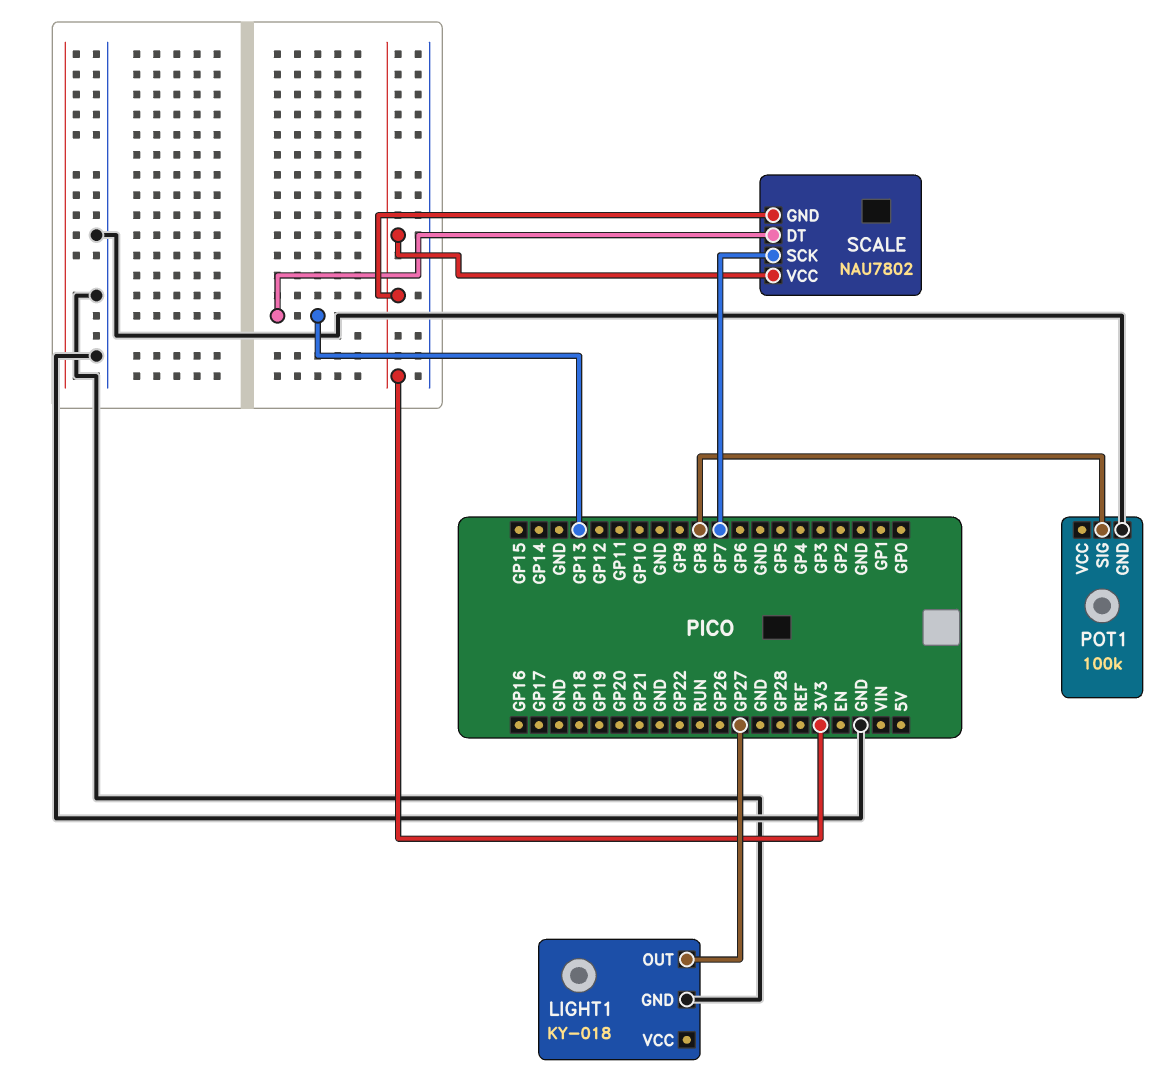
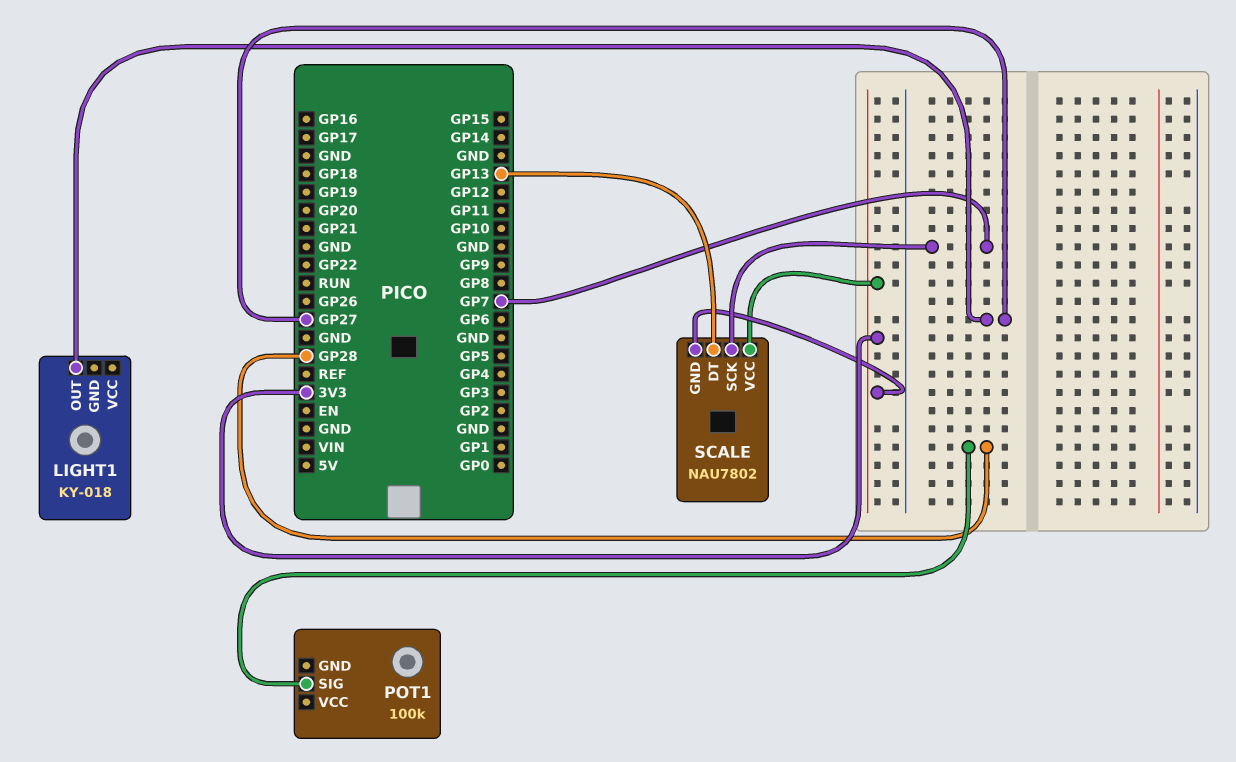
LIGHT1 pin GND: GND -> none
POT1 pin GND: GND -> none
POT1 pin SIG: GP8 -> GP28

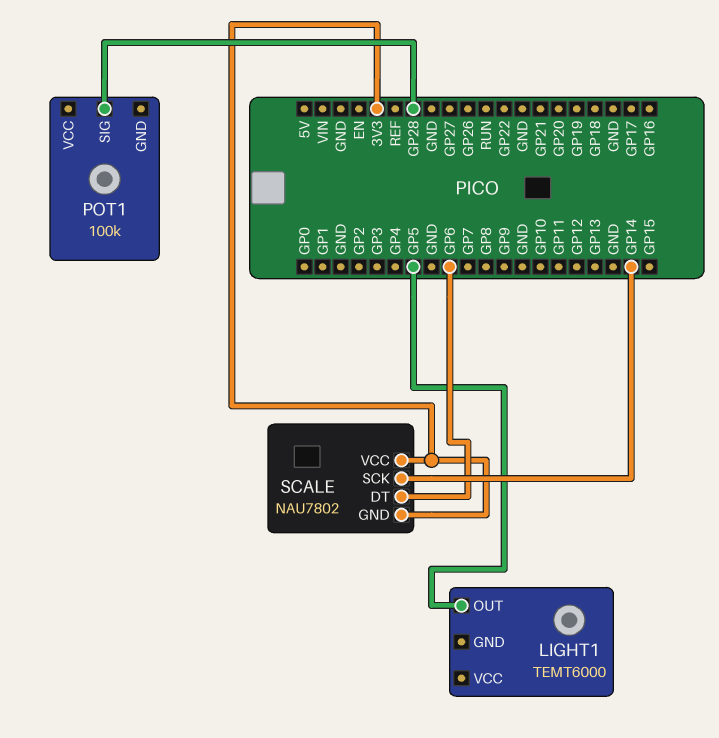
LIGHT1: KY-018 -> TEMT6000
LIGHT1 pin OUT: GP27 -> GP5
SCALE pin DT: GP13 -> GP6
SCALE pin SCK: GP7 -> GP14

